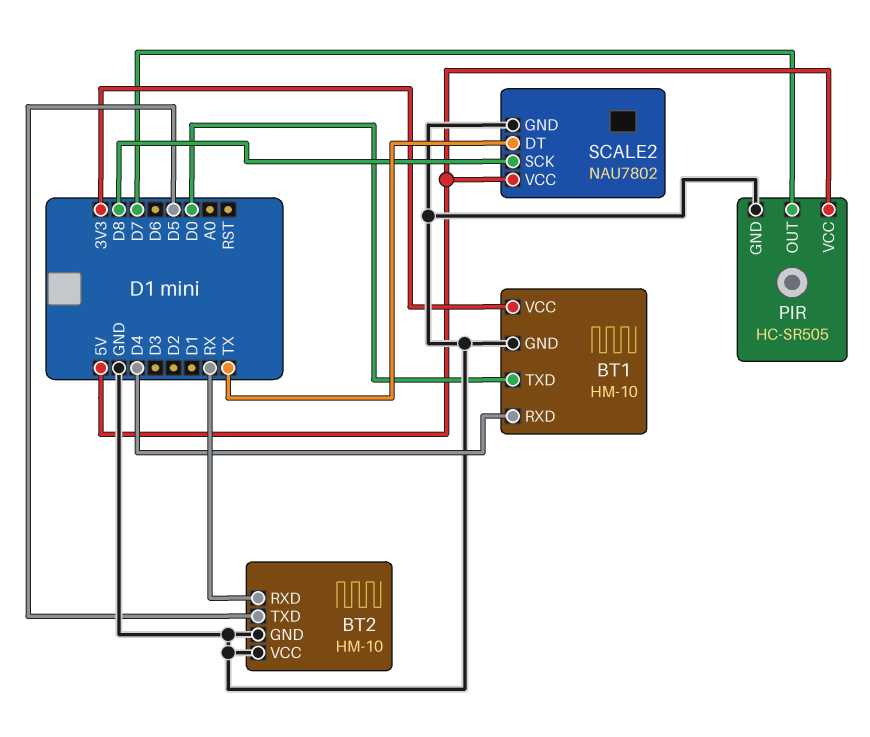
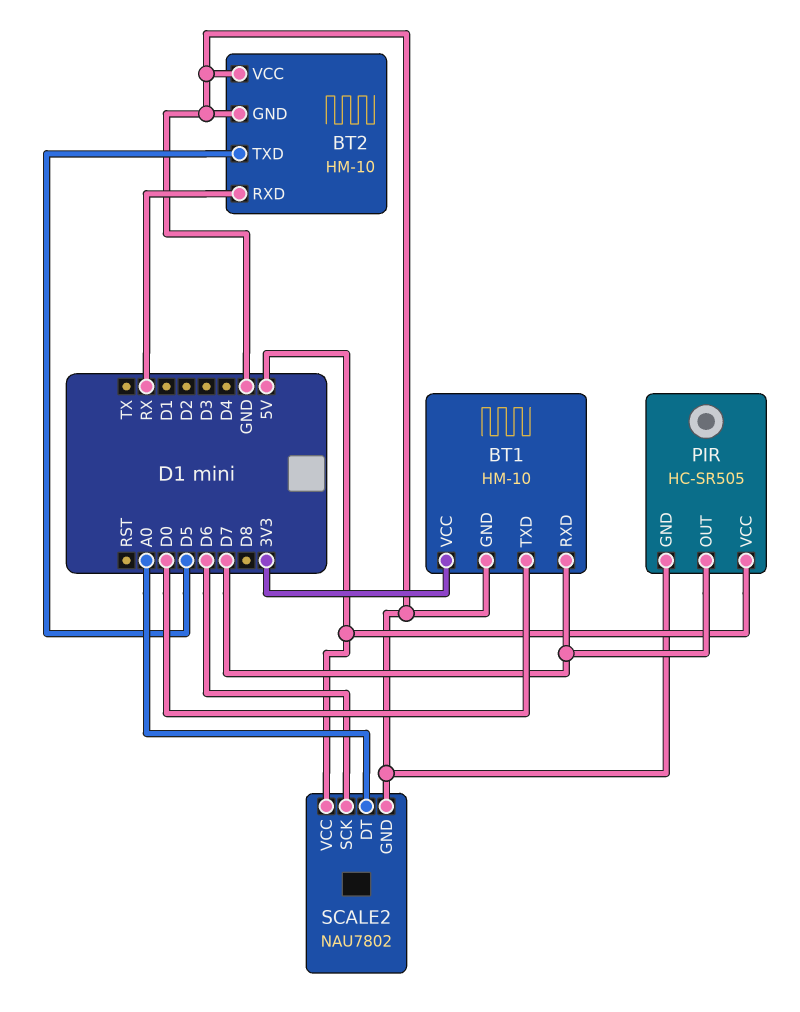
BT1 pin RXD: D4 -> D7
SCALE2 pin DT: TX -> A0
SCALE2 pin SCK: D8 -> D6

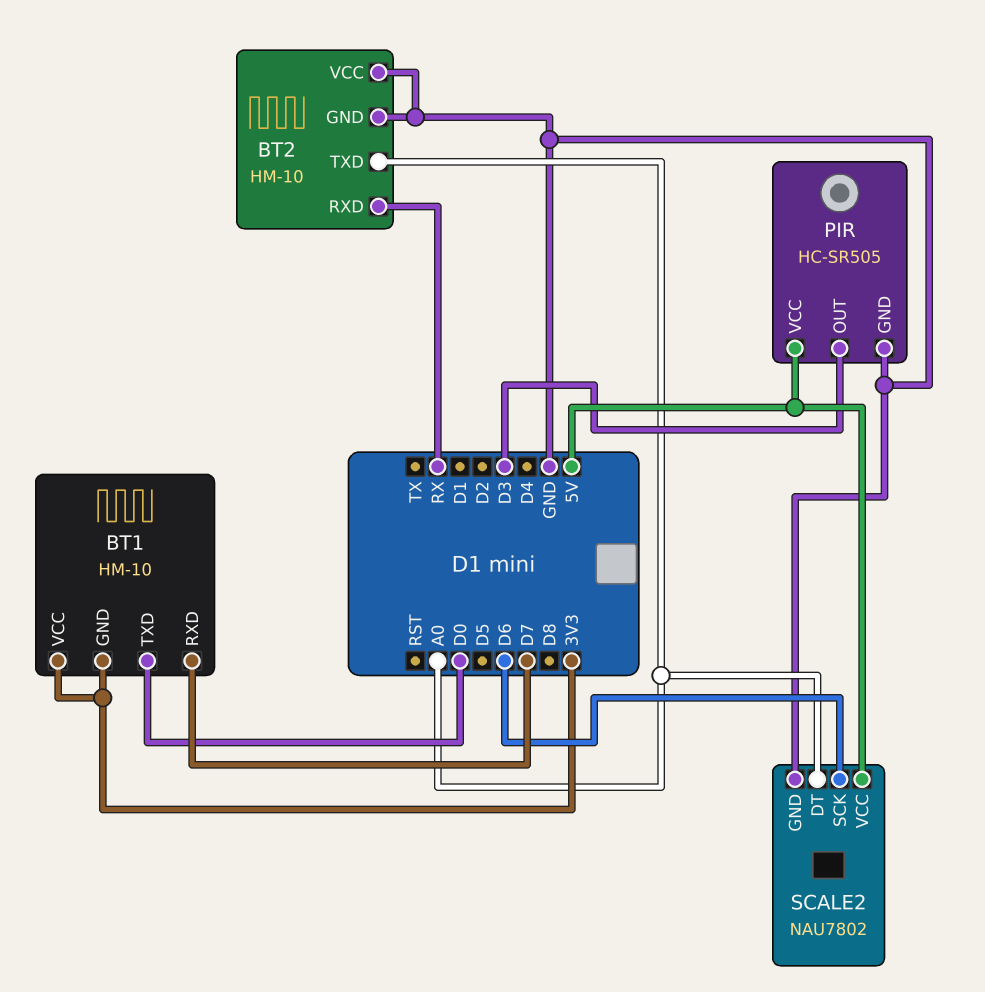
BT1 pin GND: GND -> 3V3
BT2 pin TXD: D5 -> A0
PIR pin OUT: D7 -> D3

